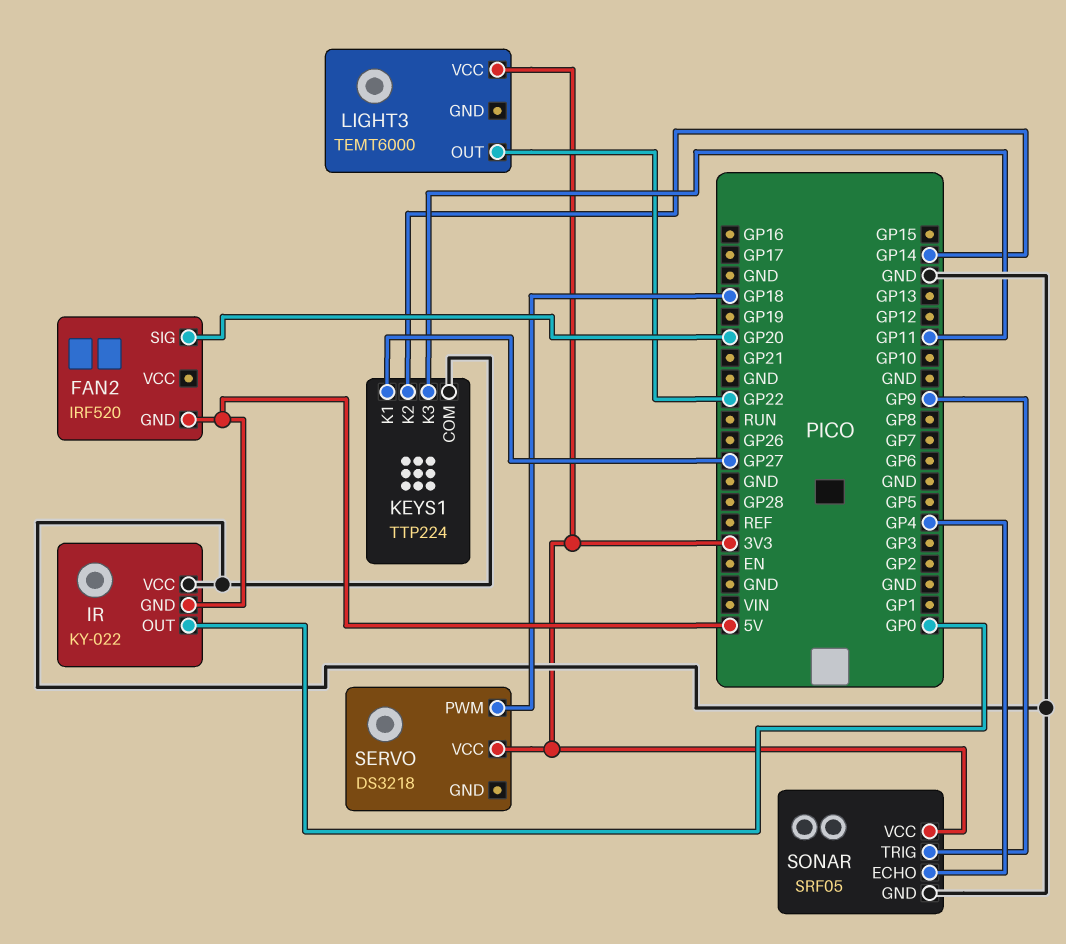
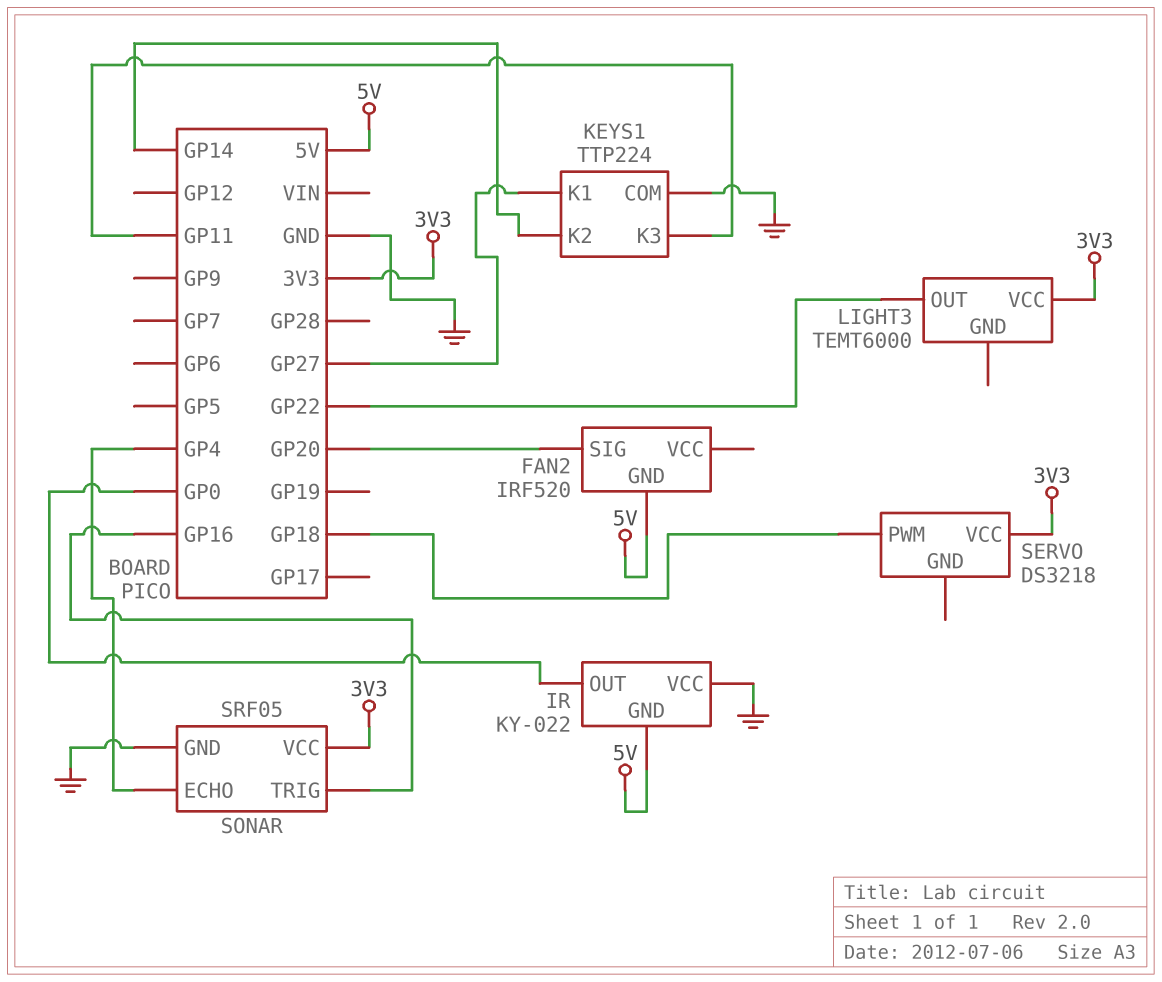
SONAR pin TRIG: GP9 -> GP16

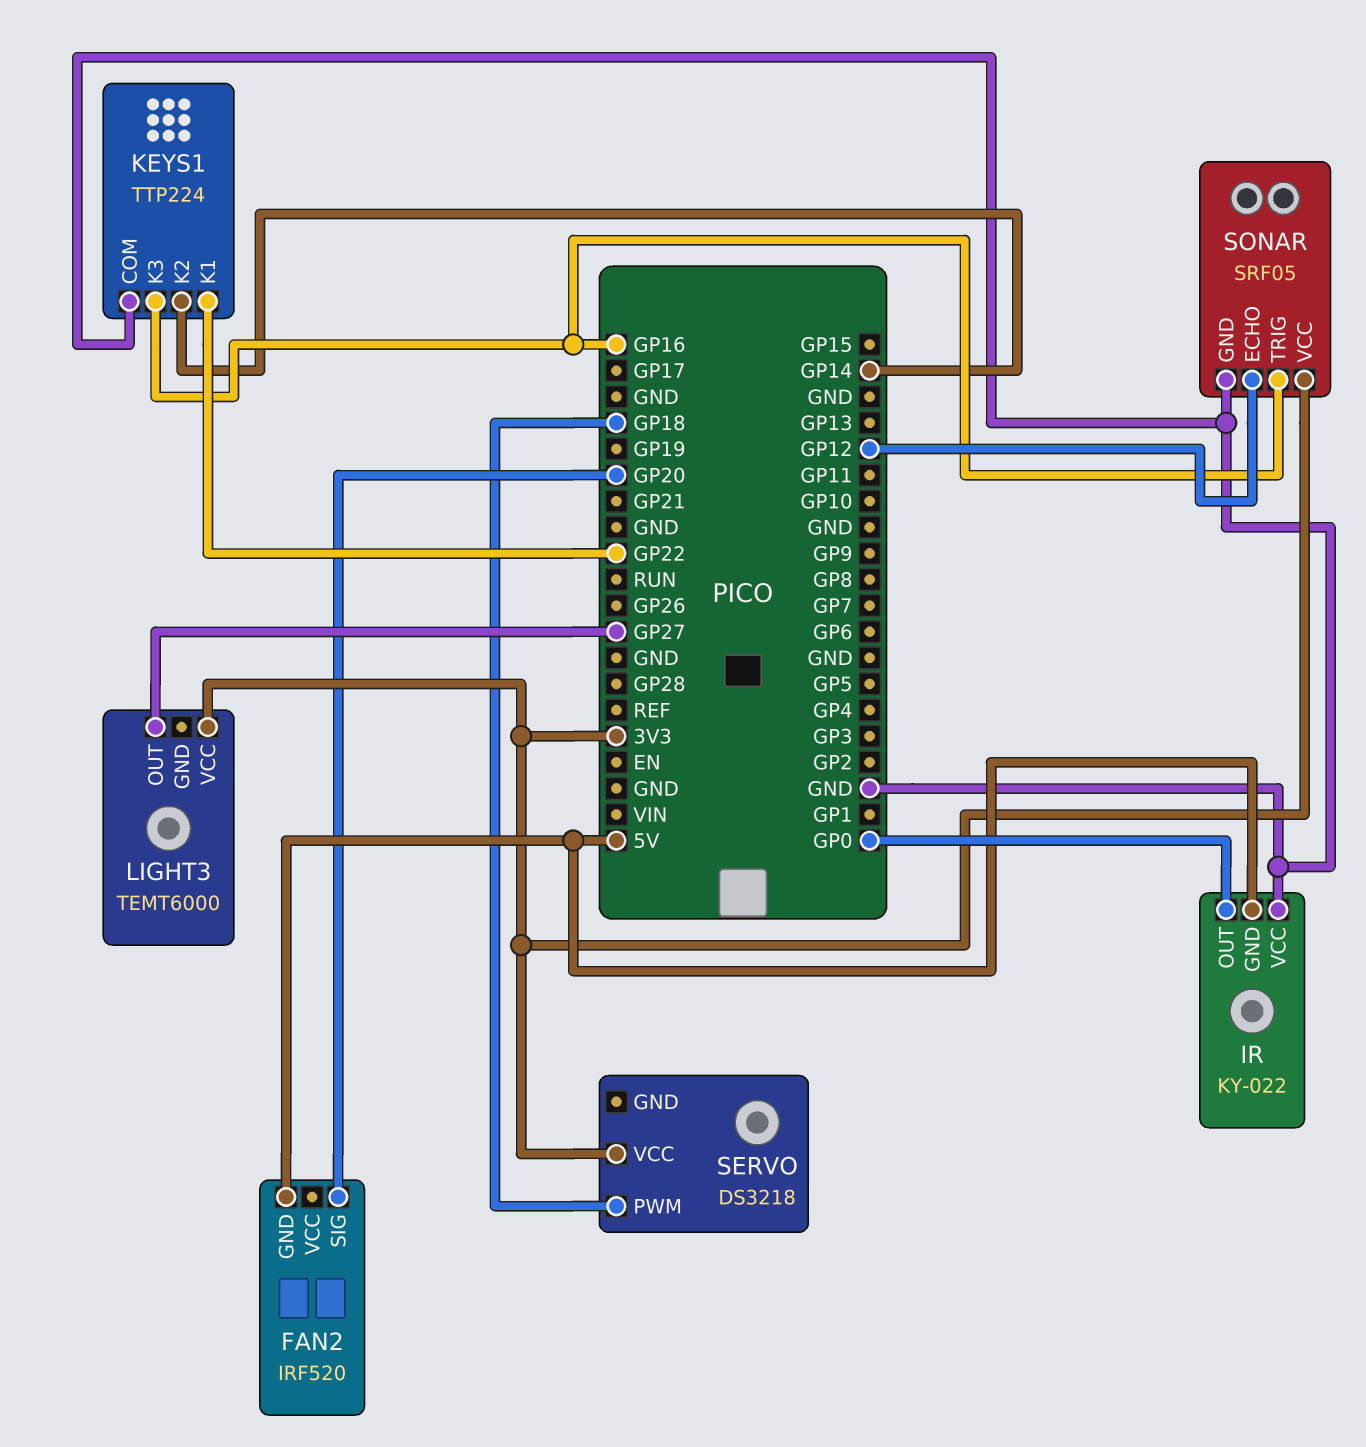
KEYS1 pin K1: GP27 -> GP22
KEYS1 pin K3: GP11 -> GP16
LIGHT3 pin OUT: GP22 -> GP27
SONAR pin ECHO: GP4 -> GP12

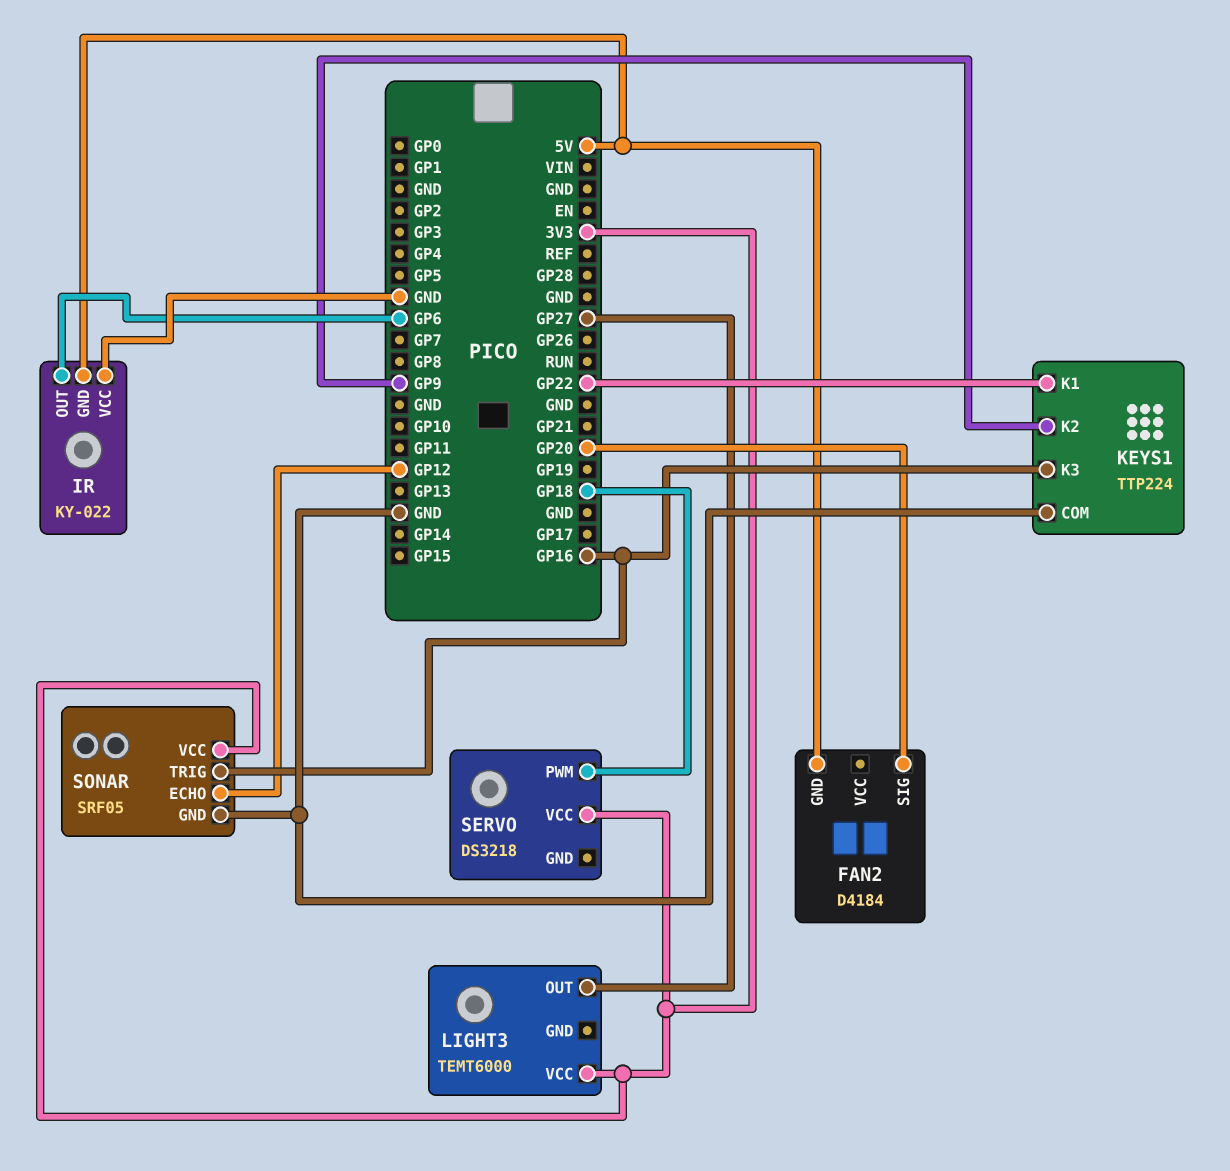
FAN2: IRF520 -> D4184
IR pin OUT: GP0 -> GP6
KEYS1 pin K2: GP14 -> GP9

